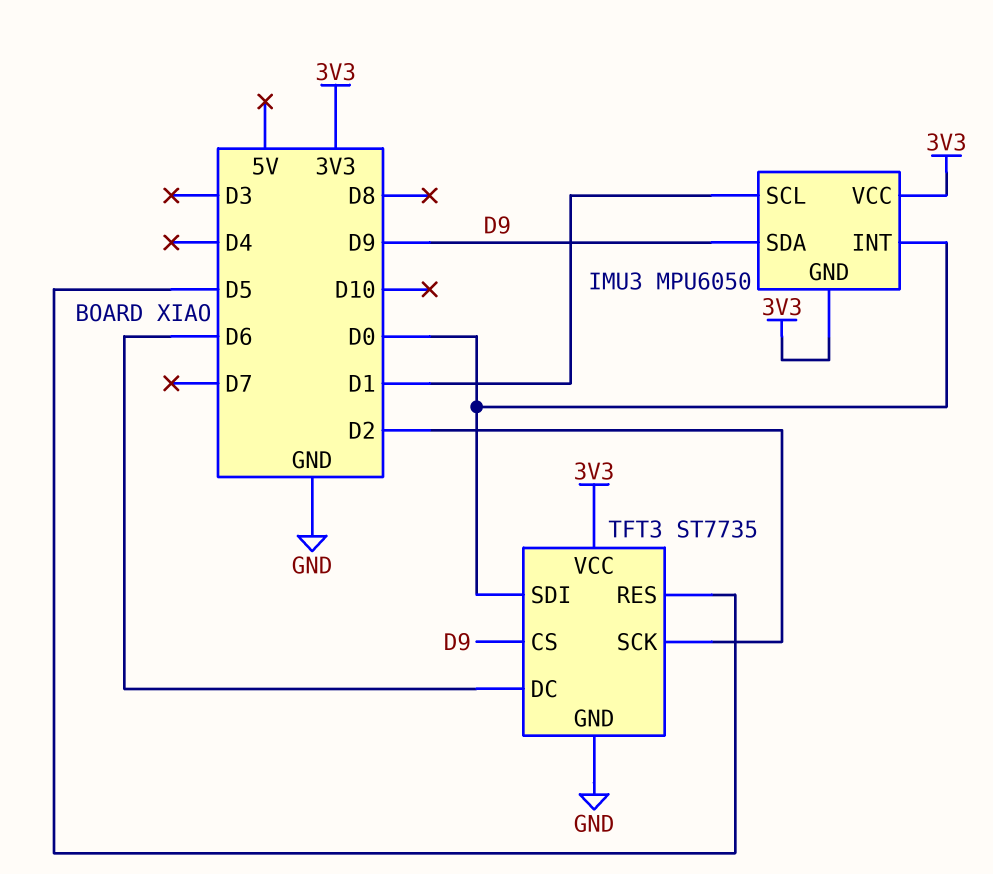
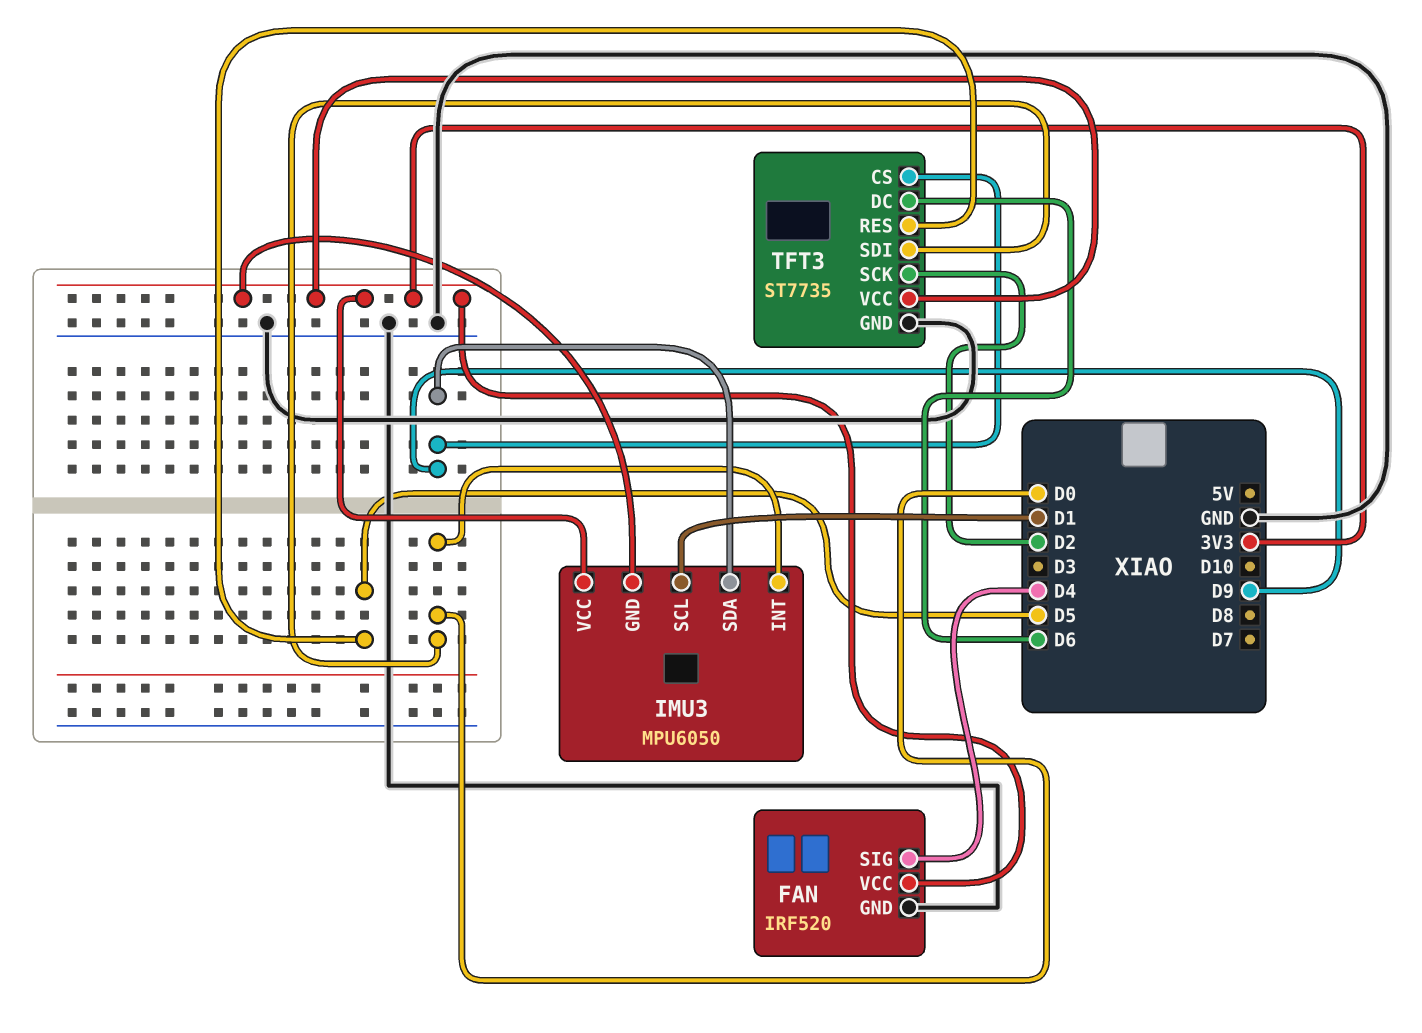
FAN: none -> IRF520
FAN pin GND: none -> GND
FAN pin SIG: none -> D4
FAN pin VCC: none -> 3V3

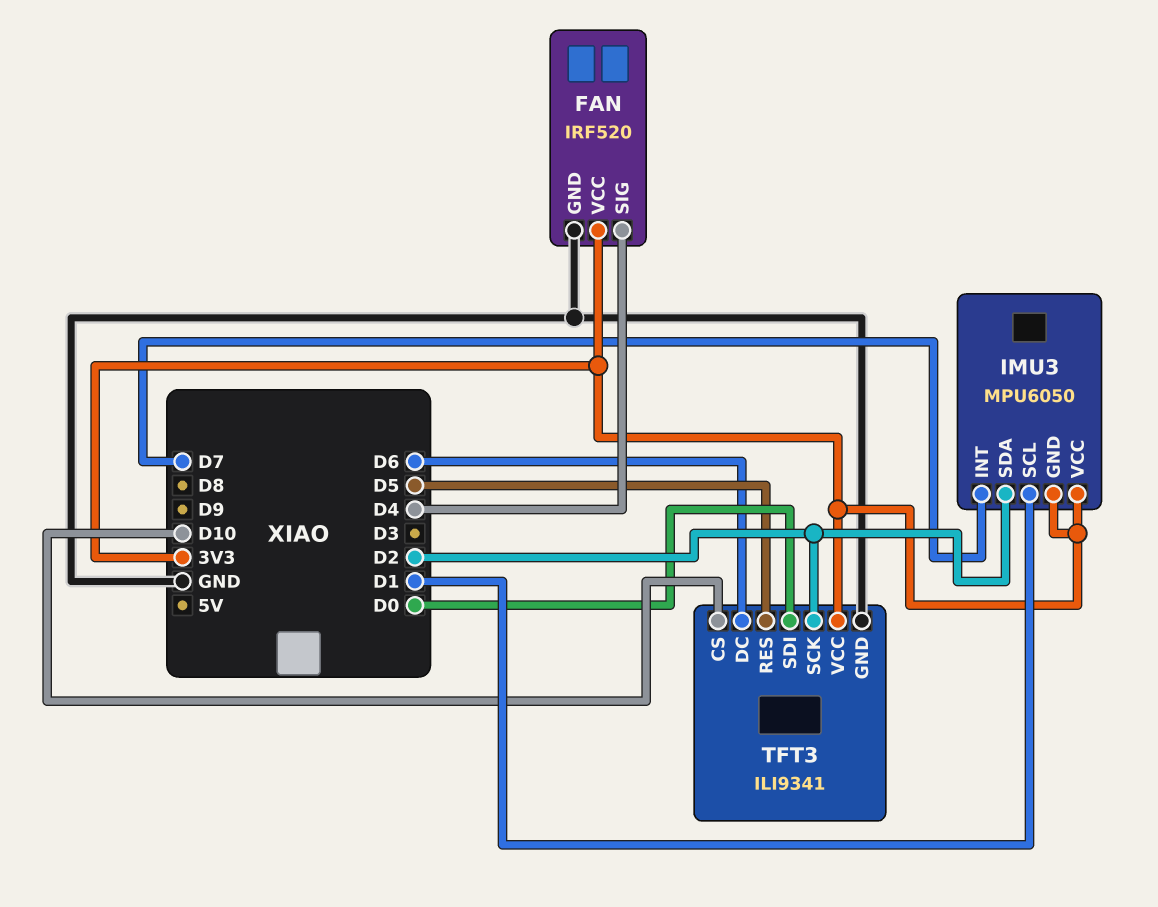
IMU3 pin INT: D0 -> D7
IMU3 pin SDA: D9 -> D2
TFT3: ST7735 -> ILI9341
TFT3 pin CS: D9 -> D10

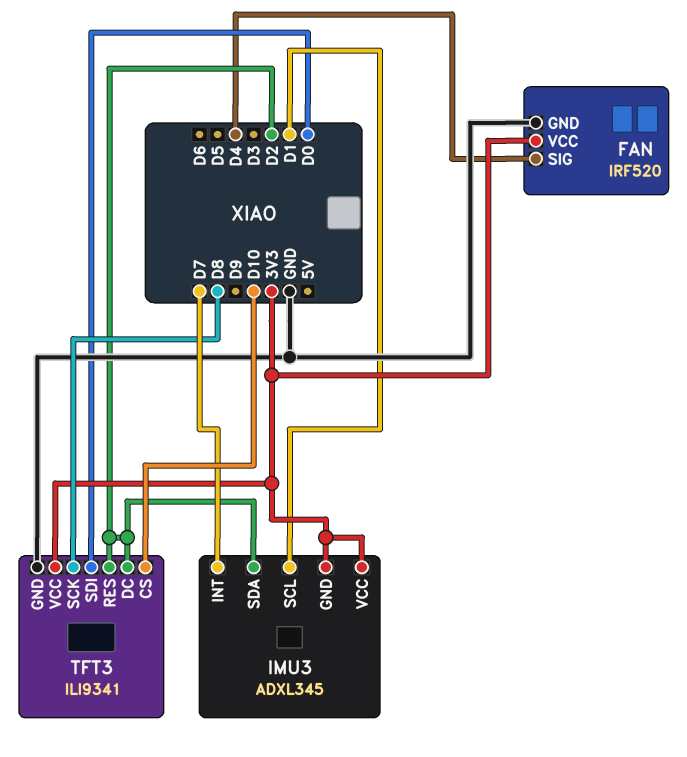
IMU3: MPU6050 -> ADXL345
TFT3 pin DC: D6 -> D2
TFT3 pin RES: D5 -> D2
TFT3 pin SCK: D2 -> D8

